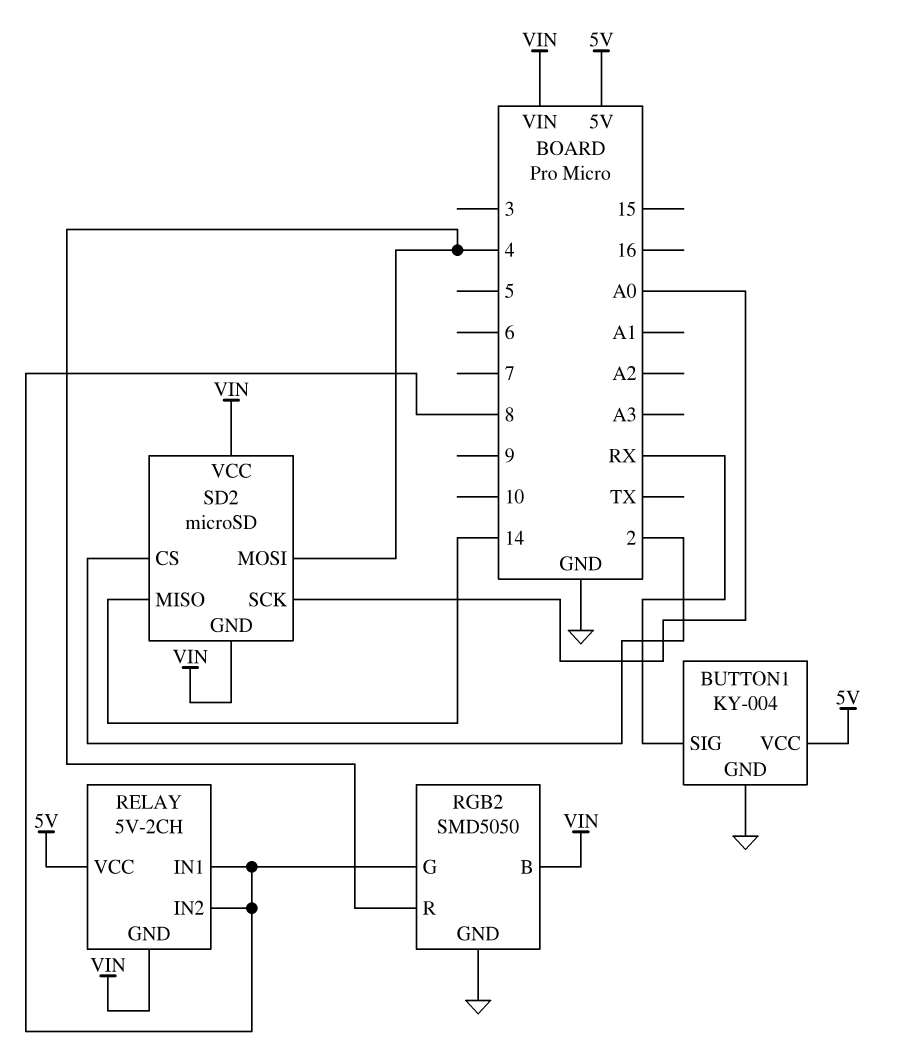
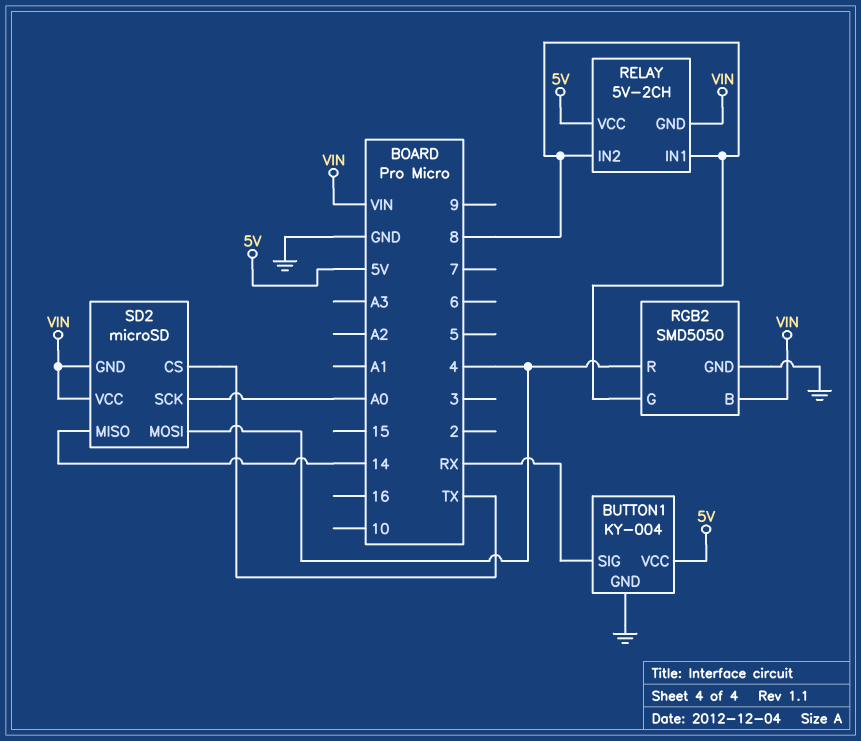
SD2 pin CS: 2 -> TX

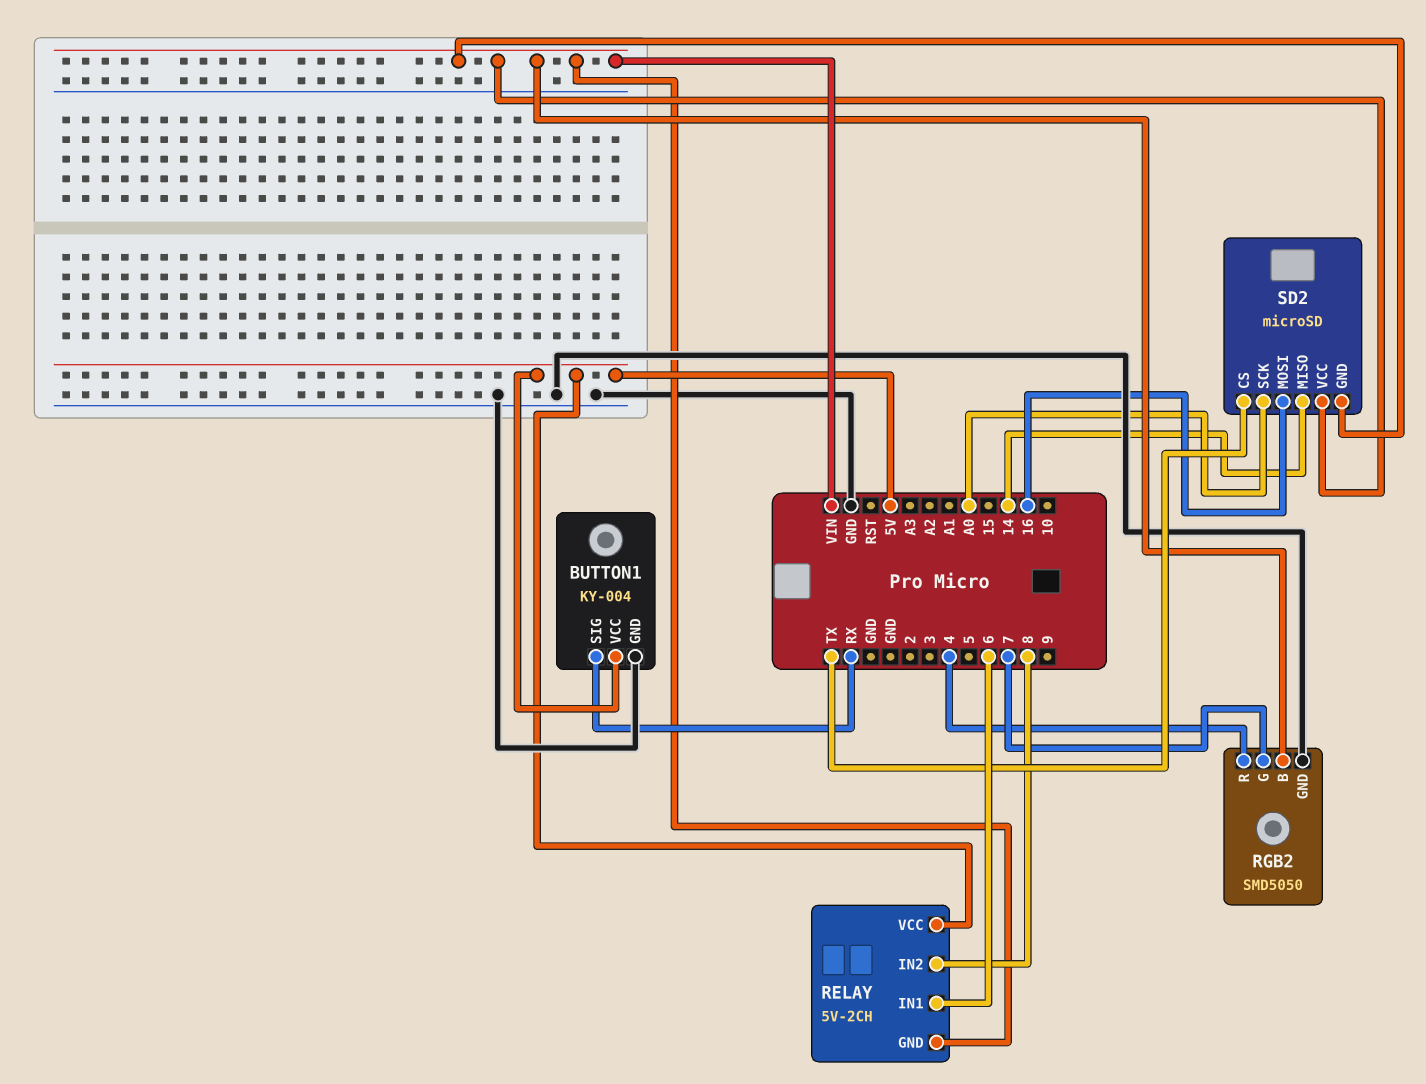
RELAY pin IN1: 8 -> 6
RGB2 pin G: 8 -> 7
SD2 pin MOSI: 4 -> 16

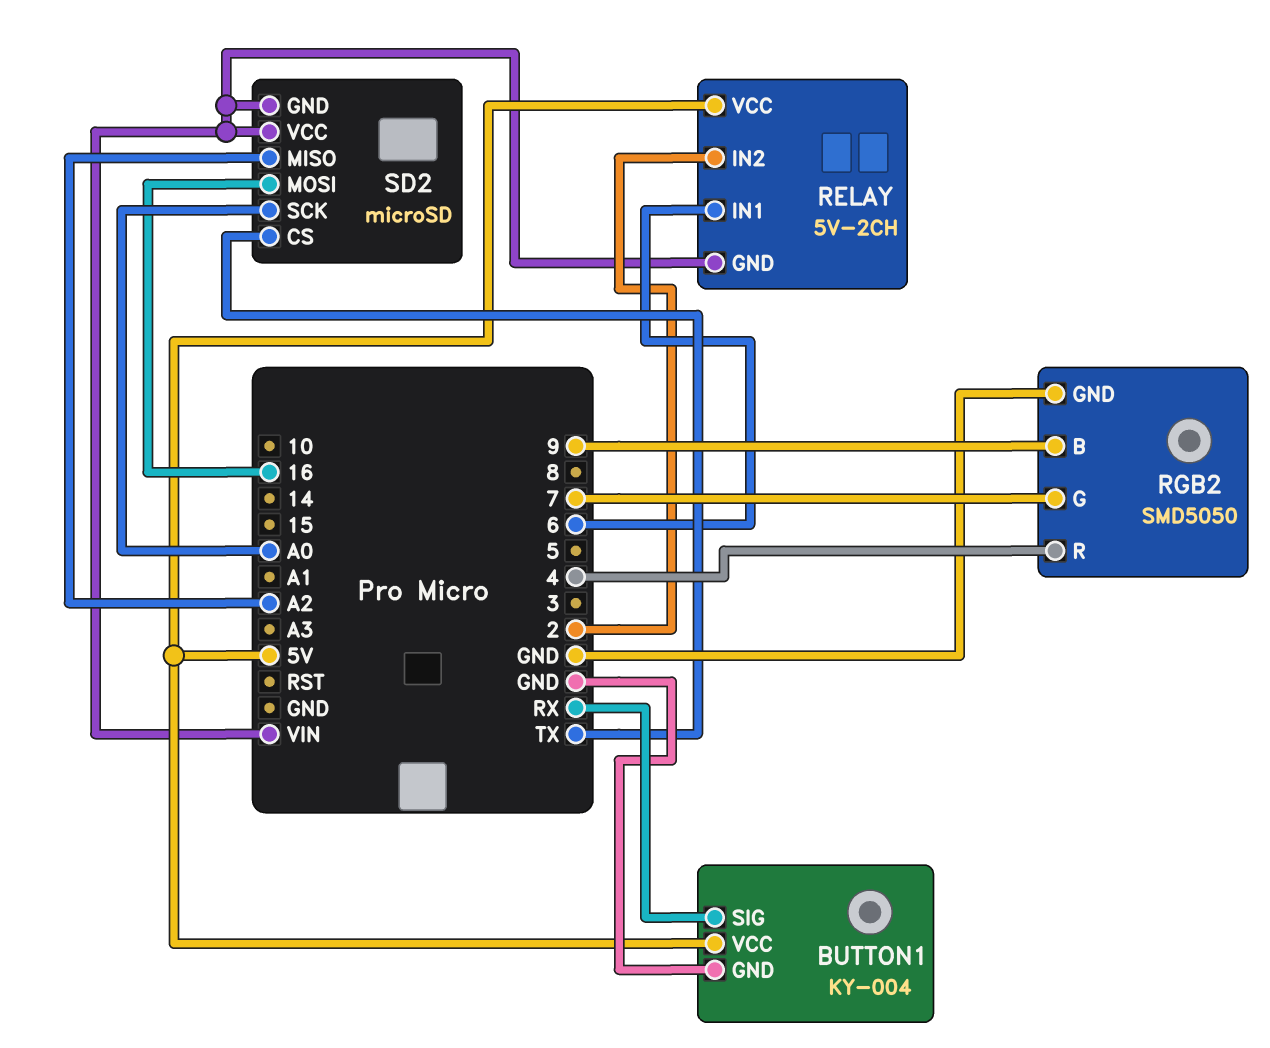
RELAY pin IN2: 8 -> 2
RGB2 pin B: VIN -> 9
SD2 pin MISO: 14 -> A2

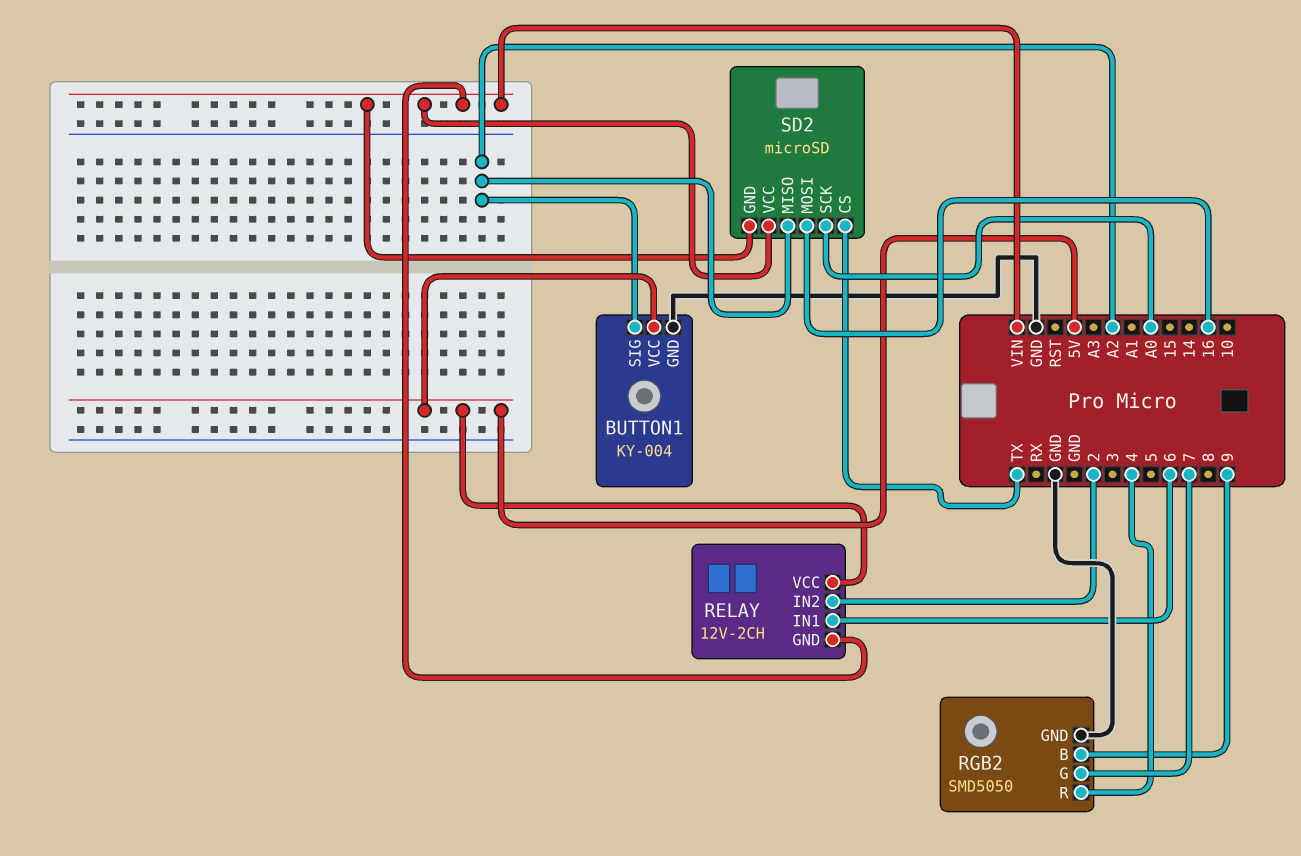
BUTTON1 pin SIG: RX -> A2
RELAY: 5V-2CH -> 12V-2CH

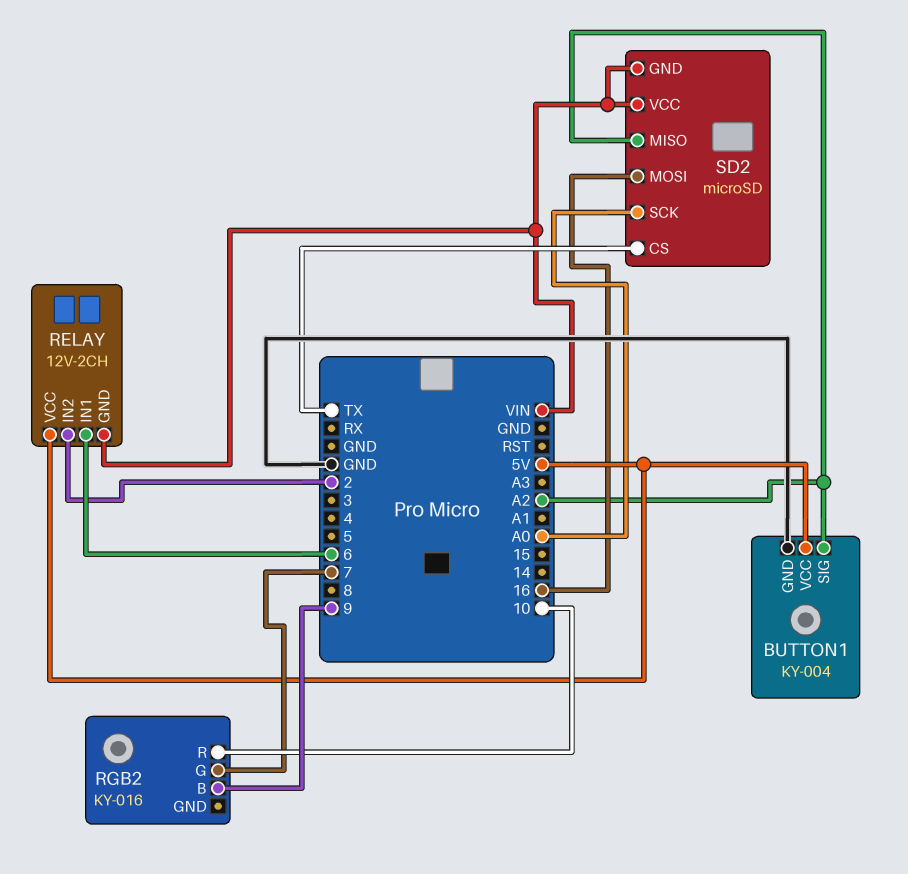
RGB2: SMD5050 -> KY-016
RGB2 pin GND: GND -> none
RGB2 pin R: 4 -> 10

